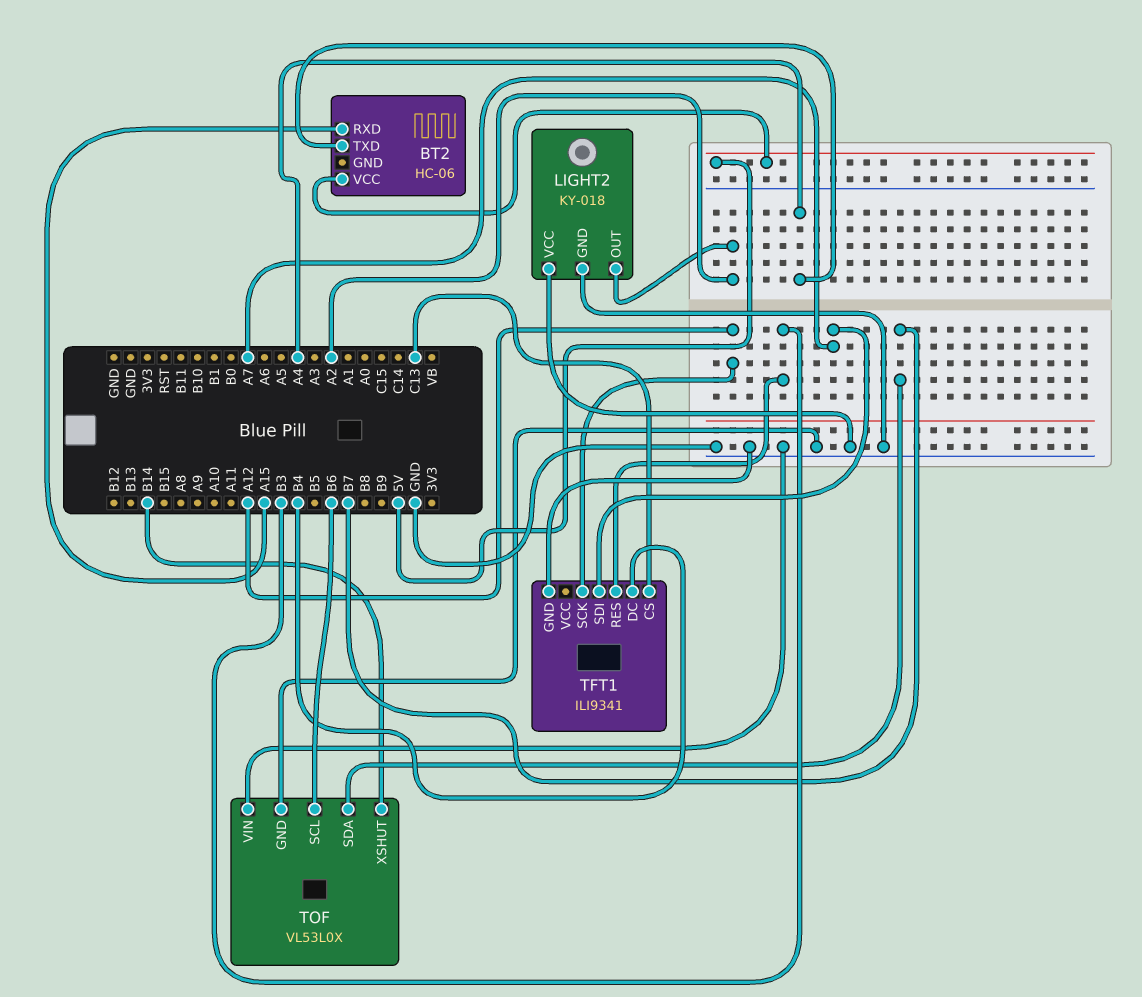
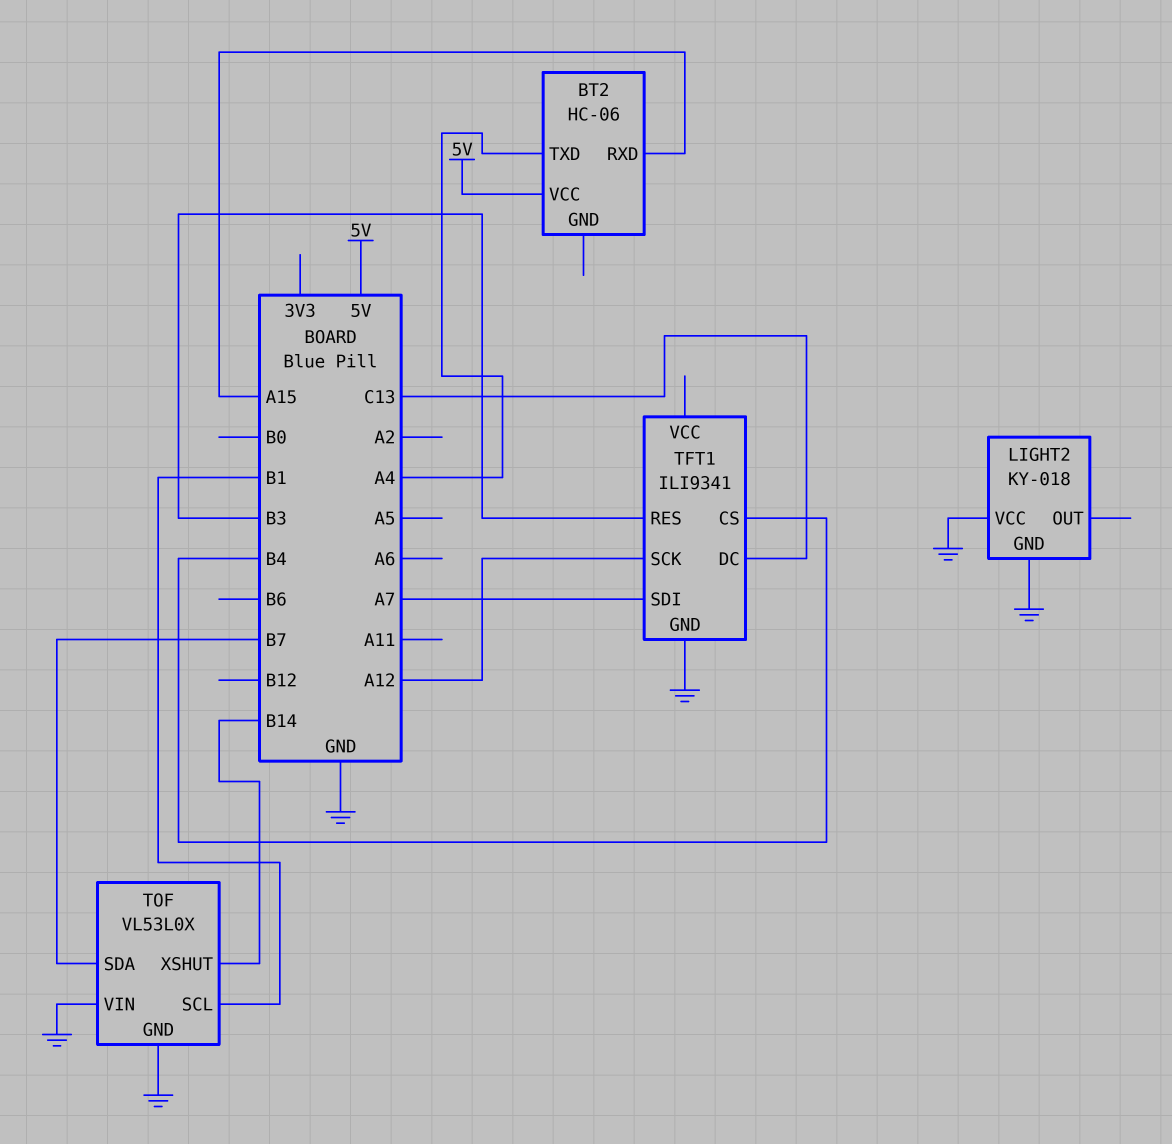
LIGHT2 pin OUT: A2 -> none
TFT1 pin CS: C13 -> B4
TFT1 pin DC: B4 -> C13
TOF pin SCL: B6 -> B1

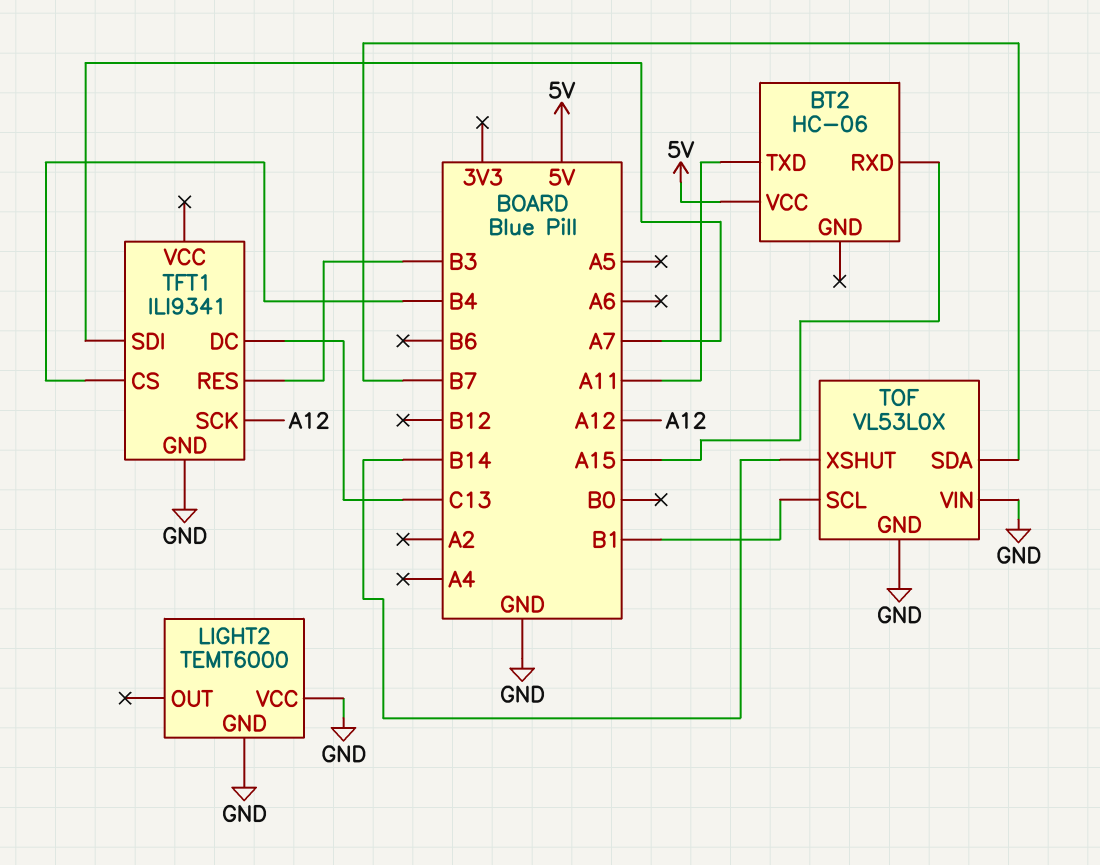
BT2 pin TXD: A4 -> A11
LIGHT2: KY-018 -> TEMT6000

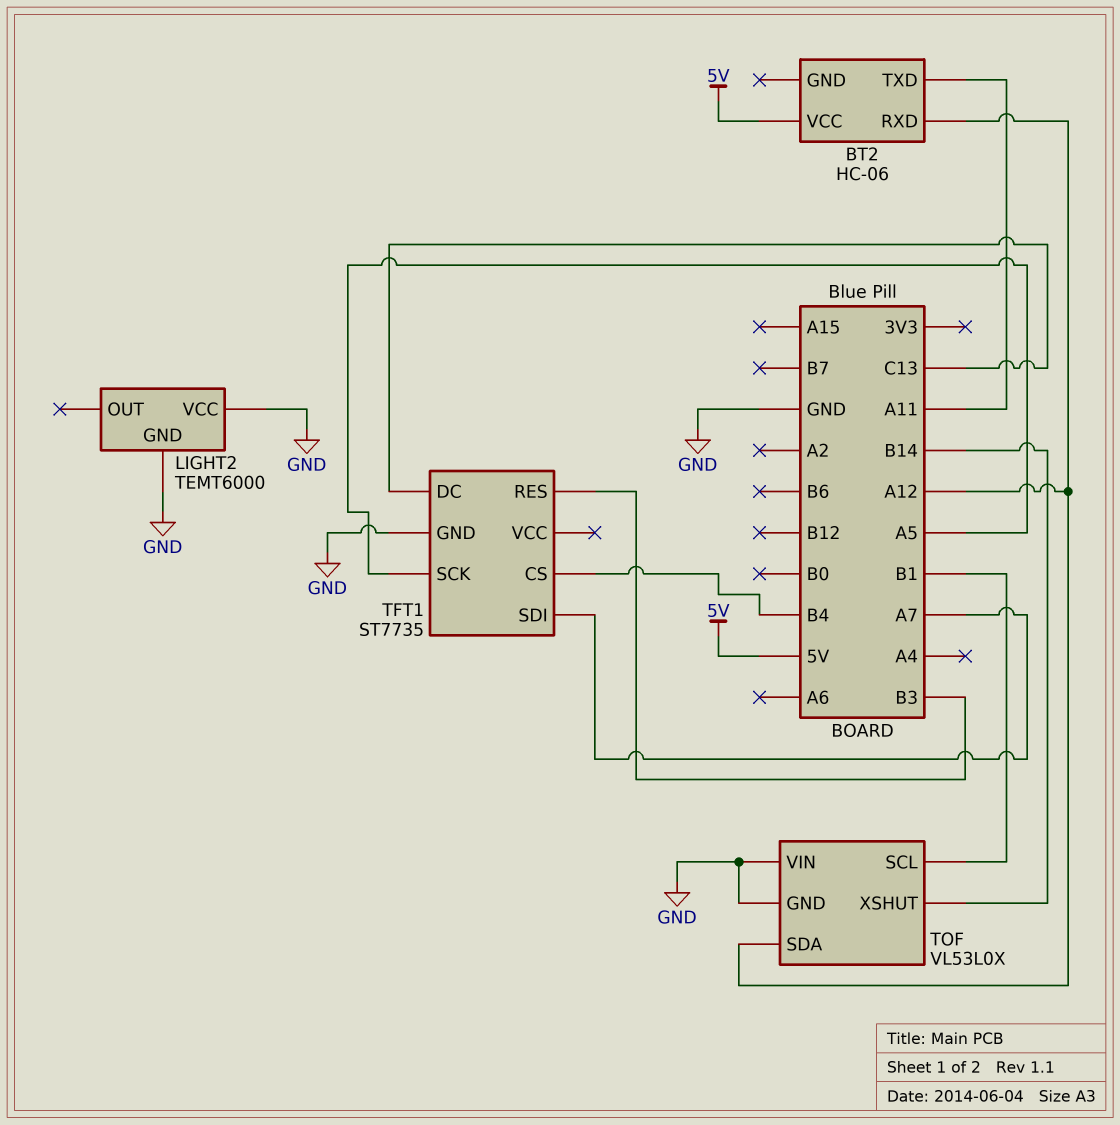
BT2 pin RXD: A15 -> A12
TFT1: ILI9341 -> ST7735
TFT1 pin SCK: A12 -> A5
TOF pin SDA: B7 -> A12

